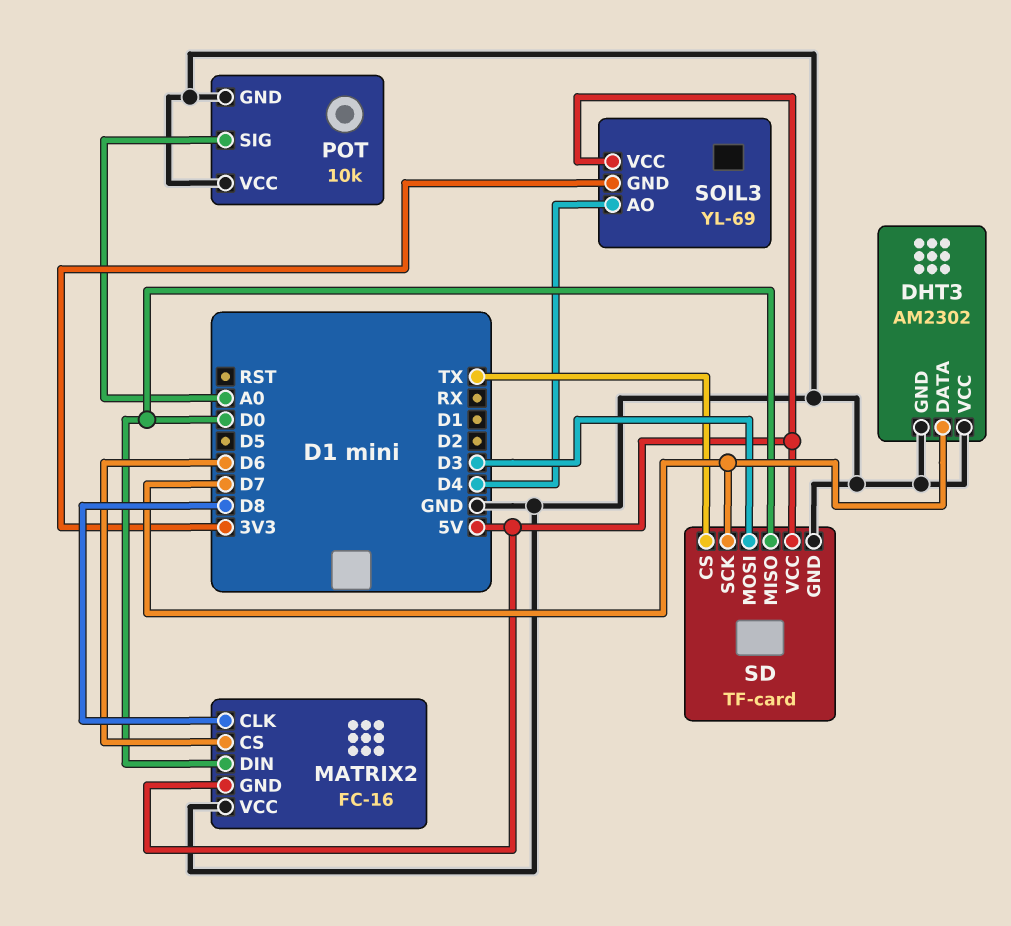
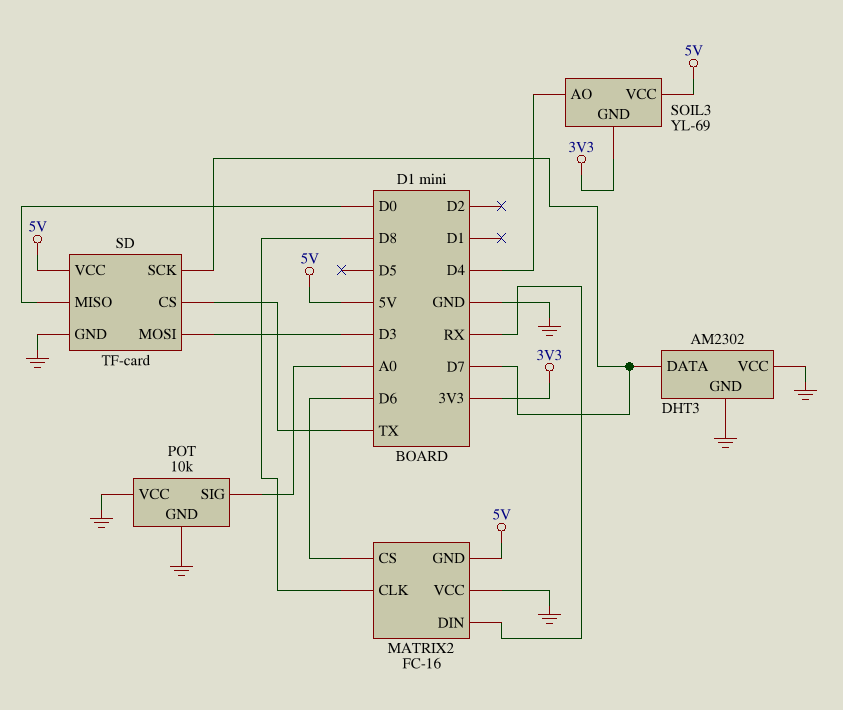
MATRIX2 pin DIN: D0 -> RX

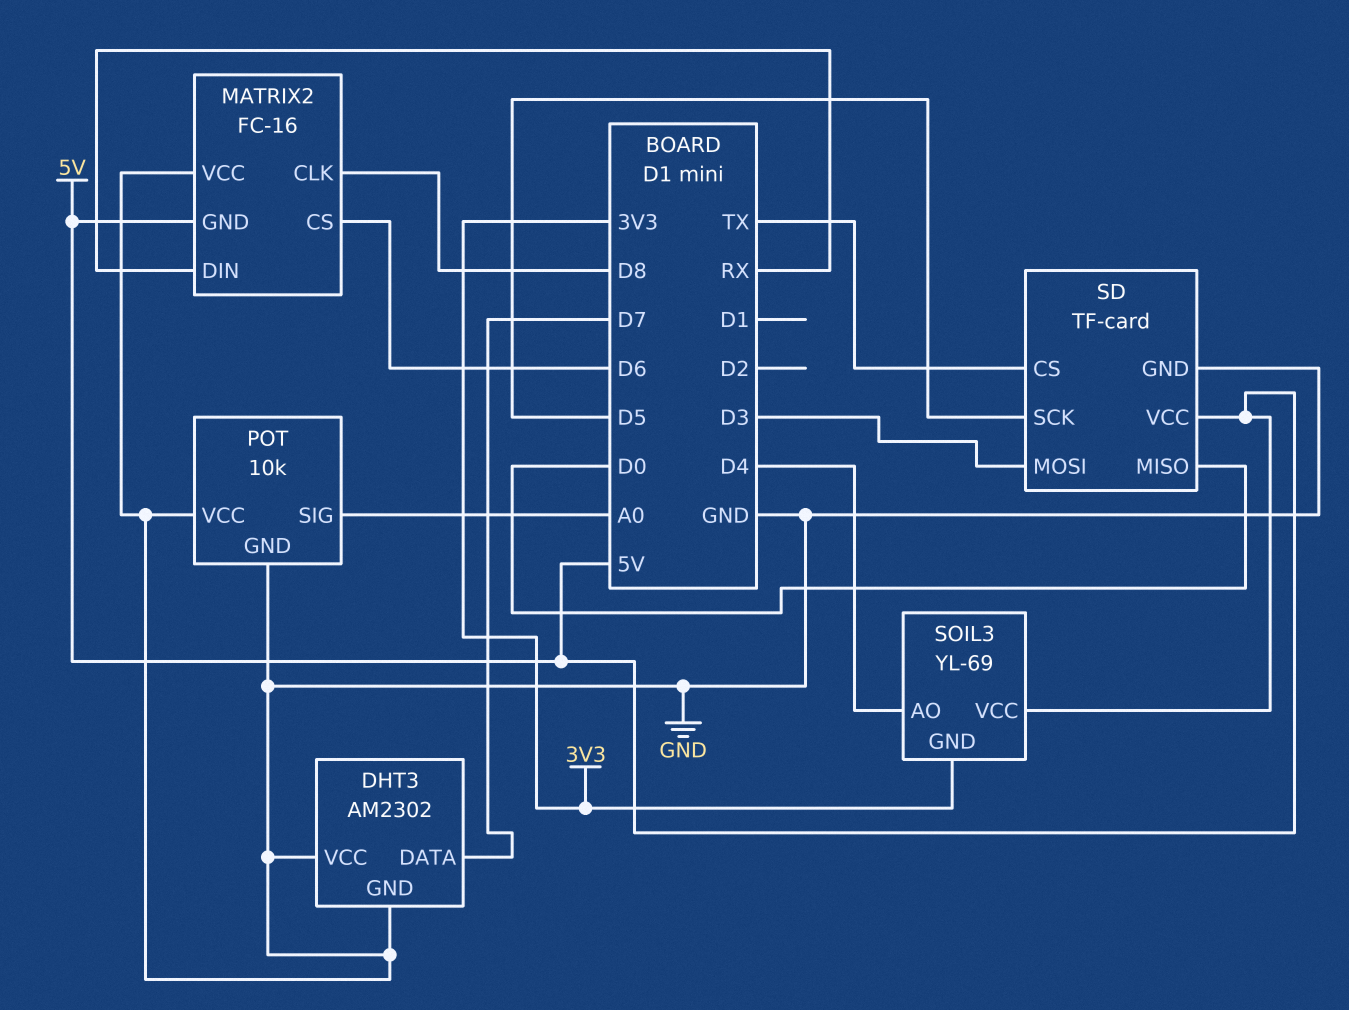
SD pin SCK: D7 -> D5

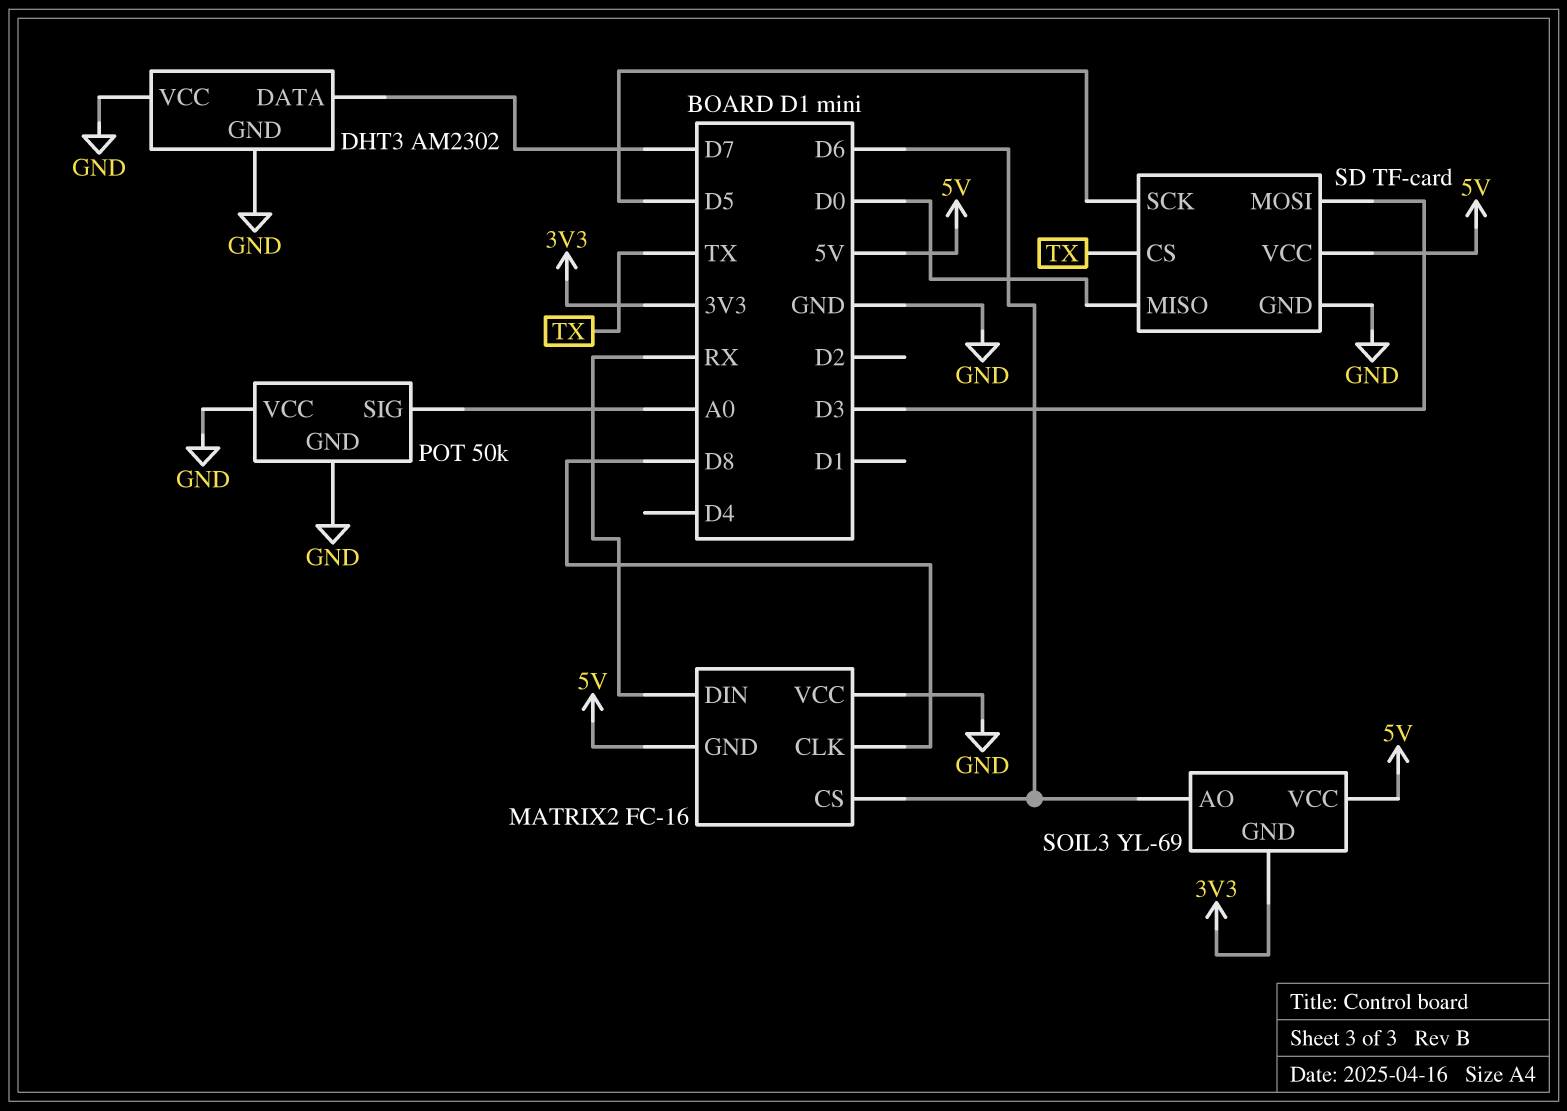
POT: 10k -> 50k
SOIL3 pin AO: D4 -> D6

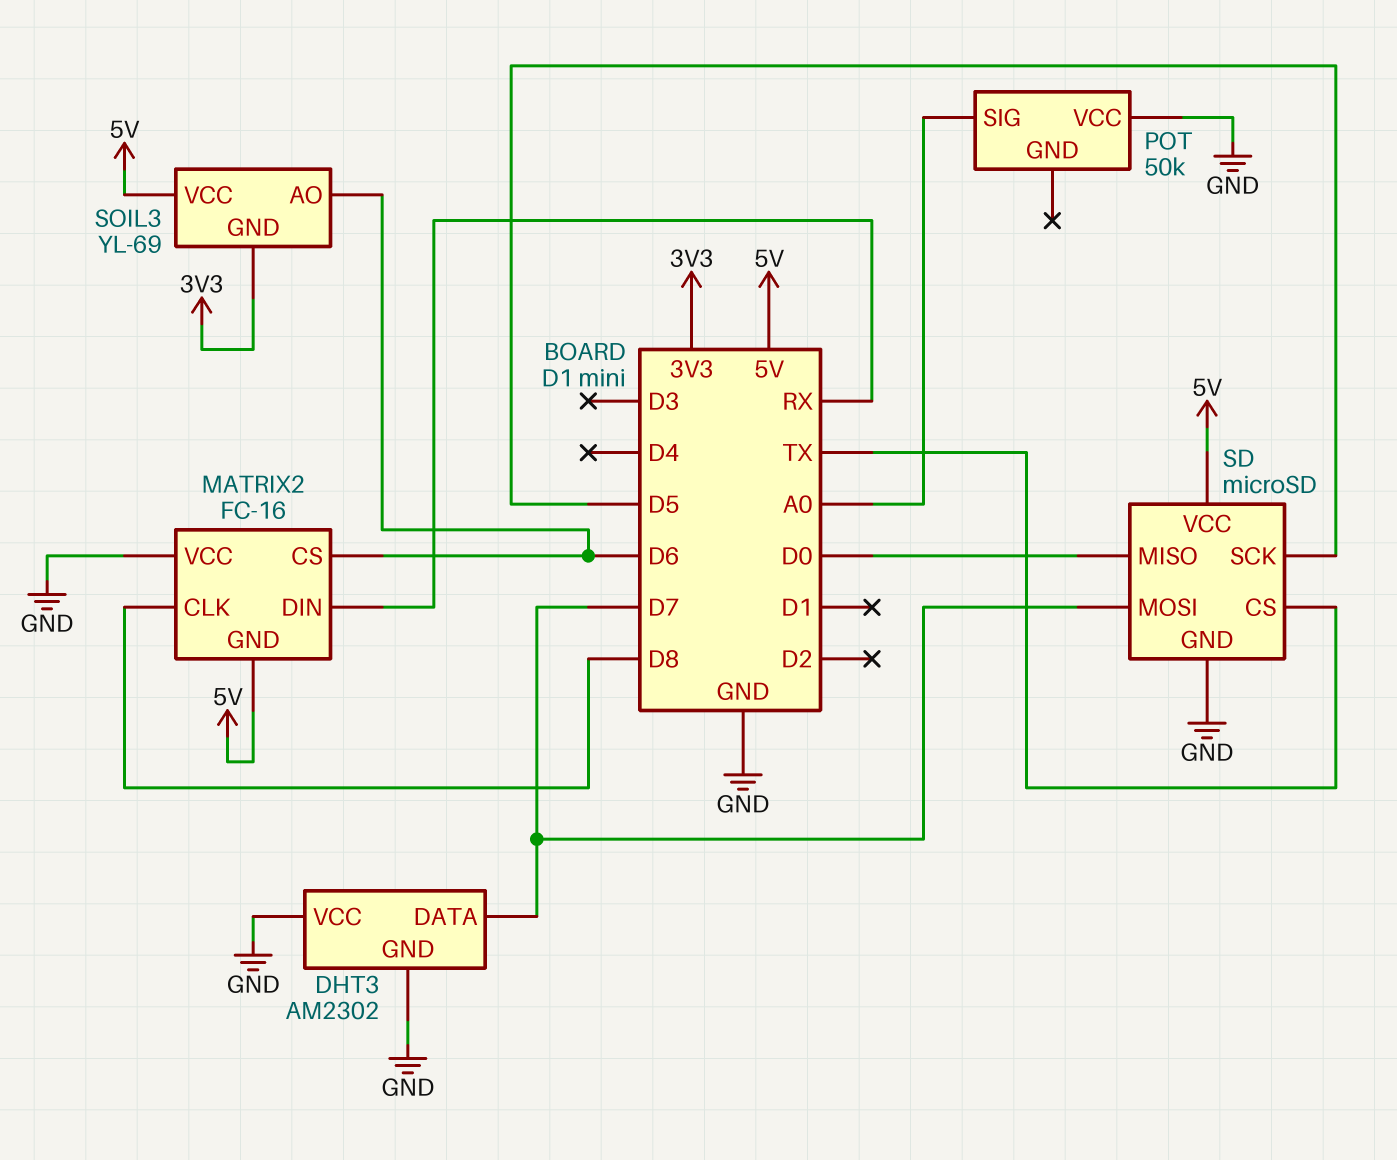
POT pin GND: GND -> none
SD: TF-card -> microSD
SD pin MOSI: D3 -> D7

